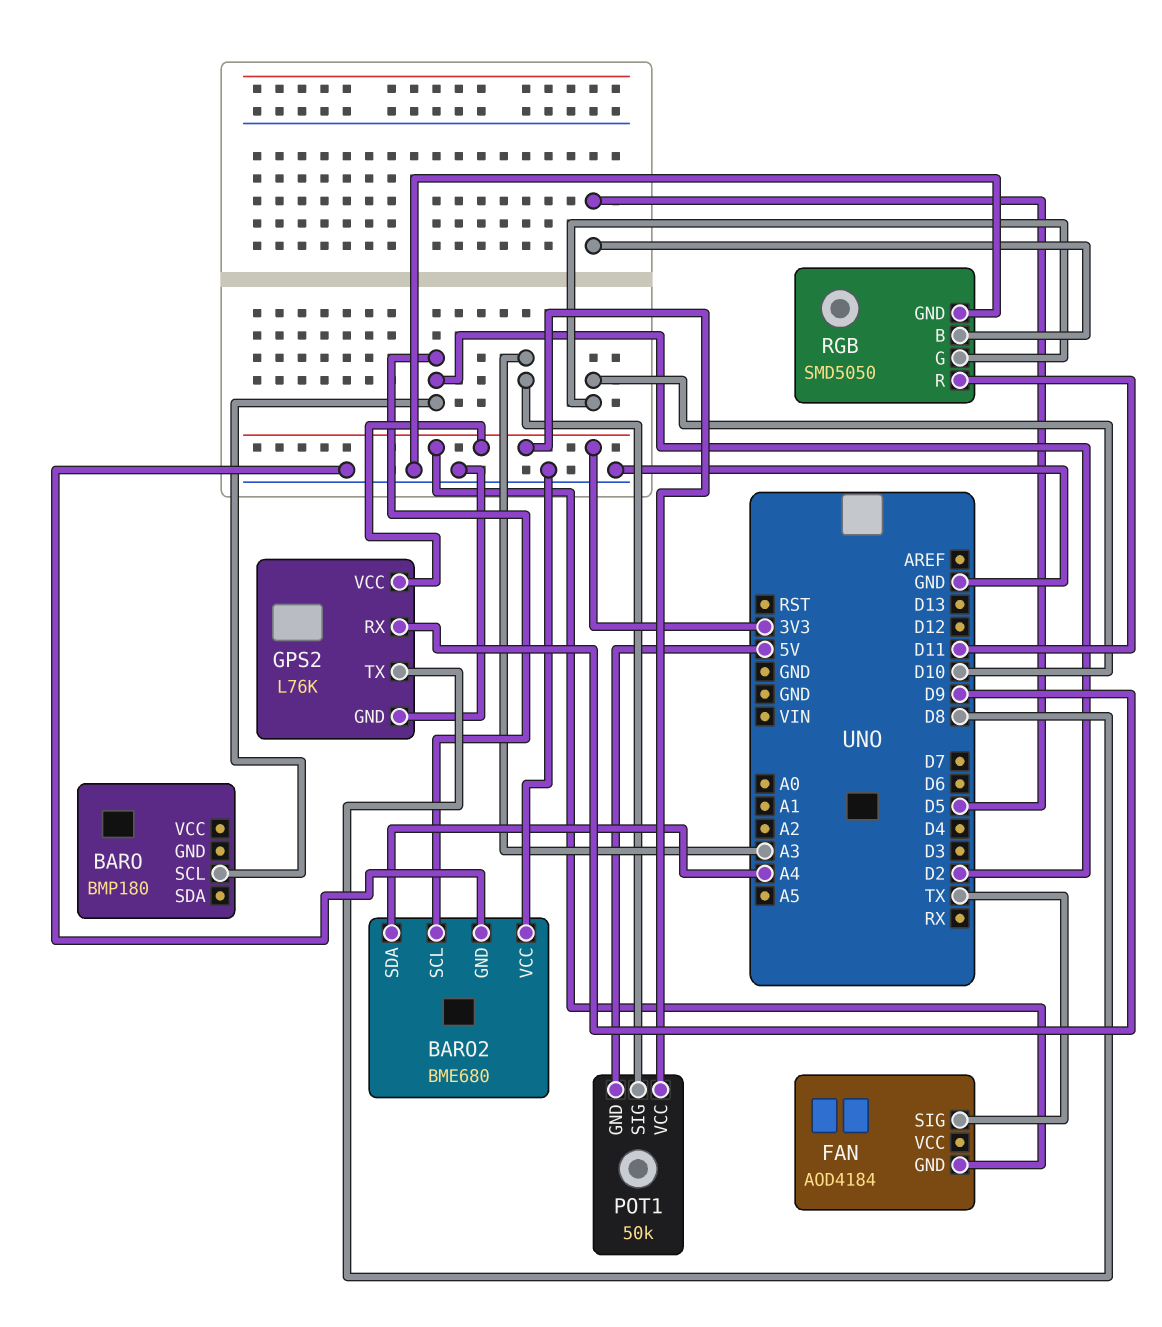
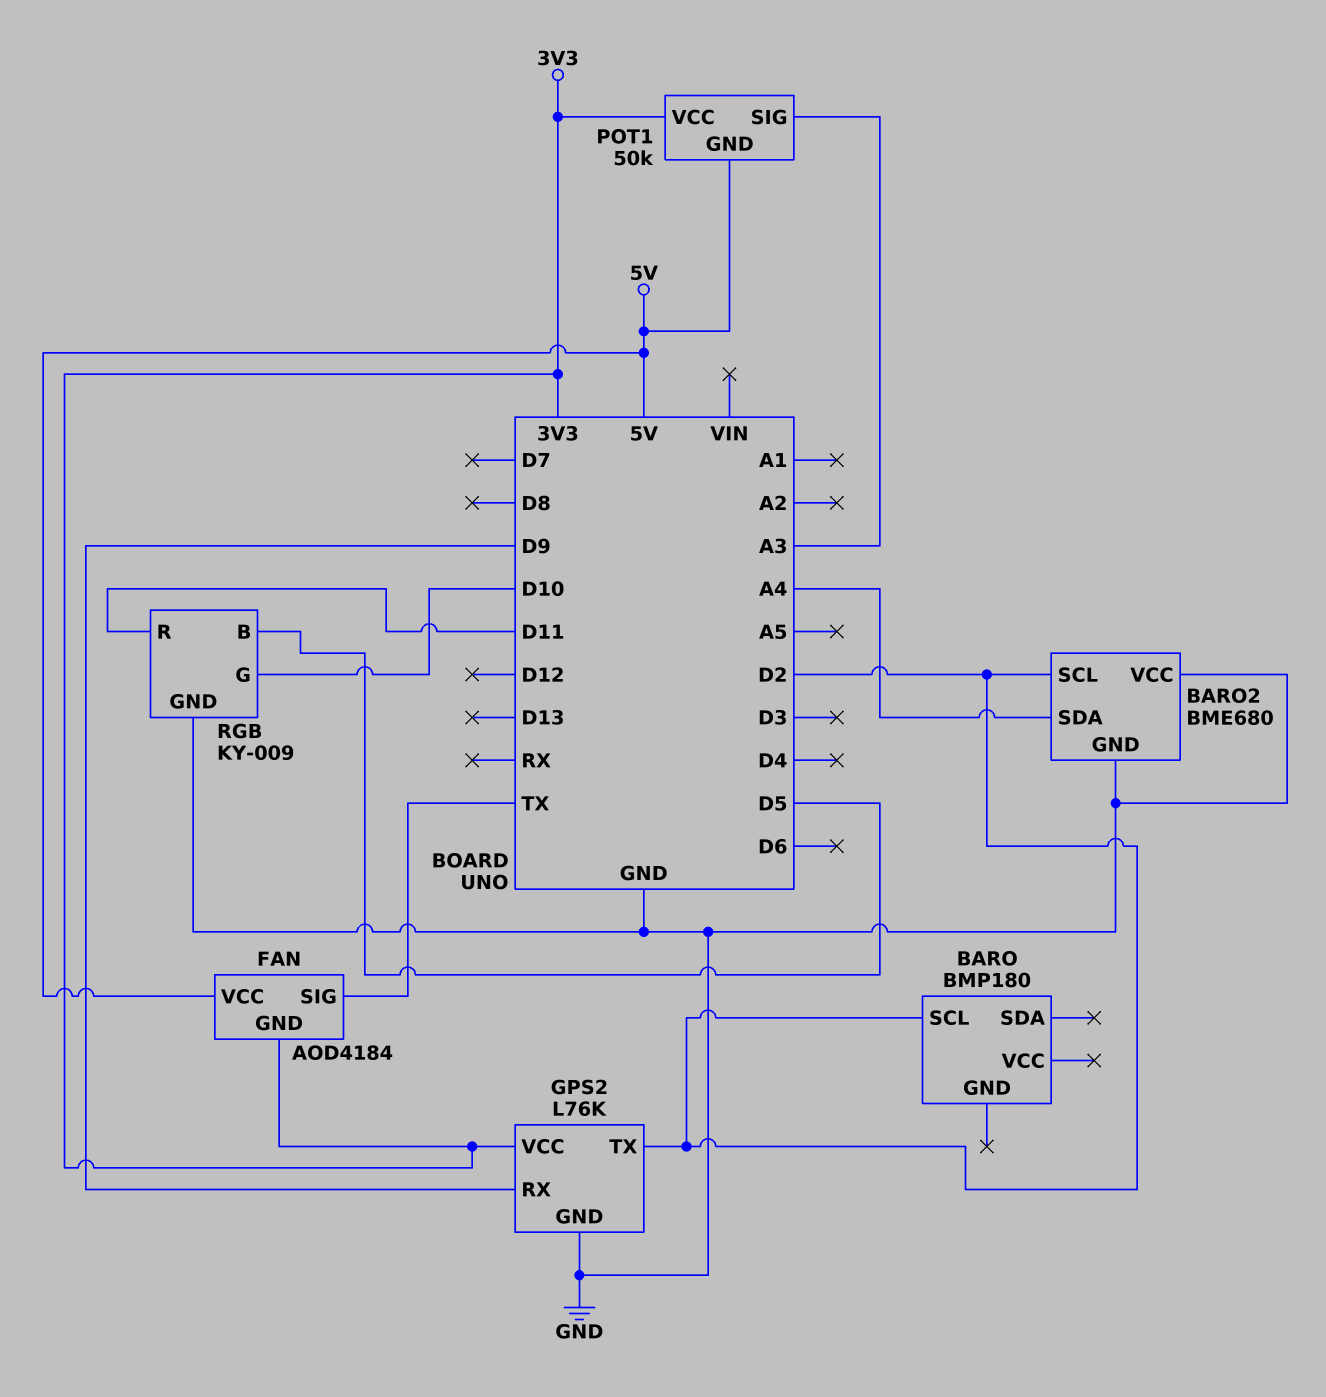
FAN pin VCC: none -> 5V
GPS2 pin TX: D8 -> D2
RGB: SMD5050 -> KY-009

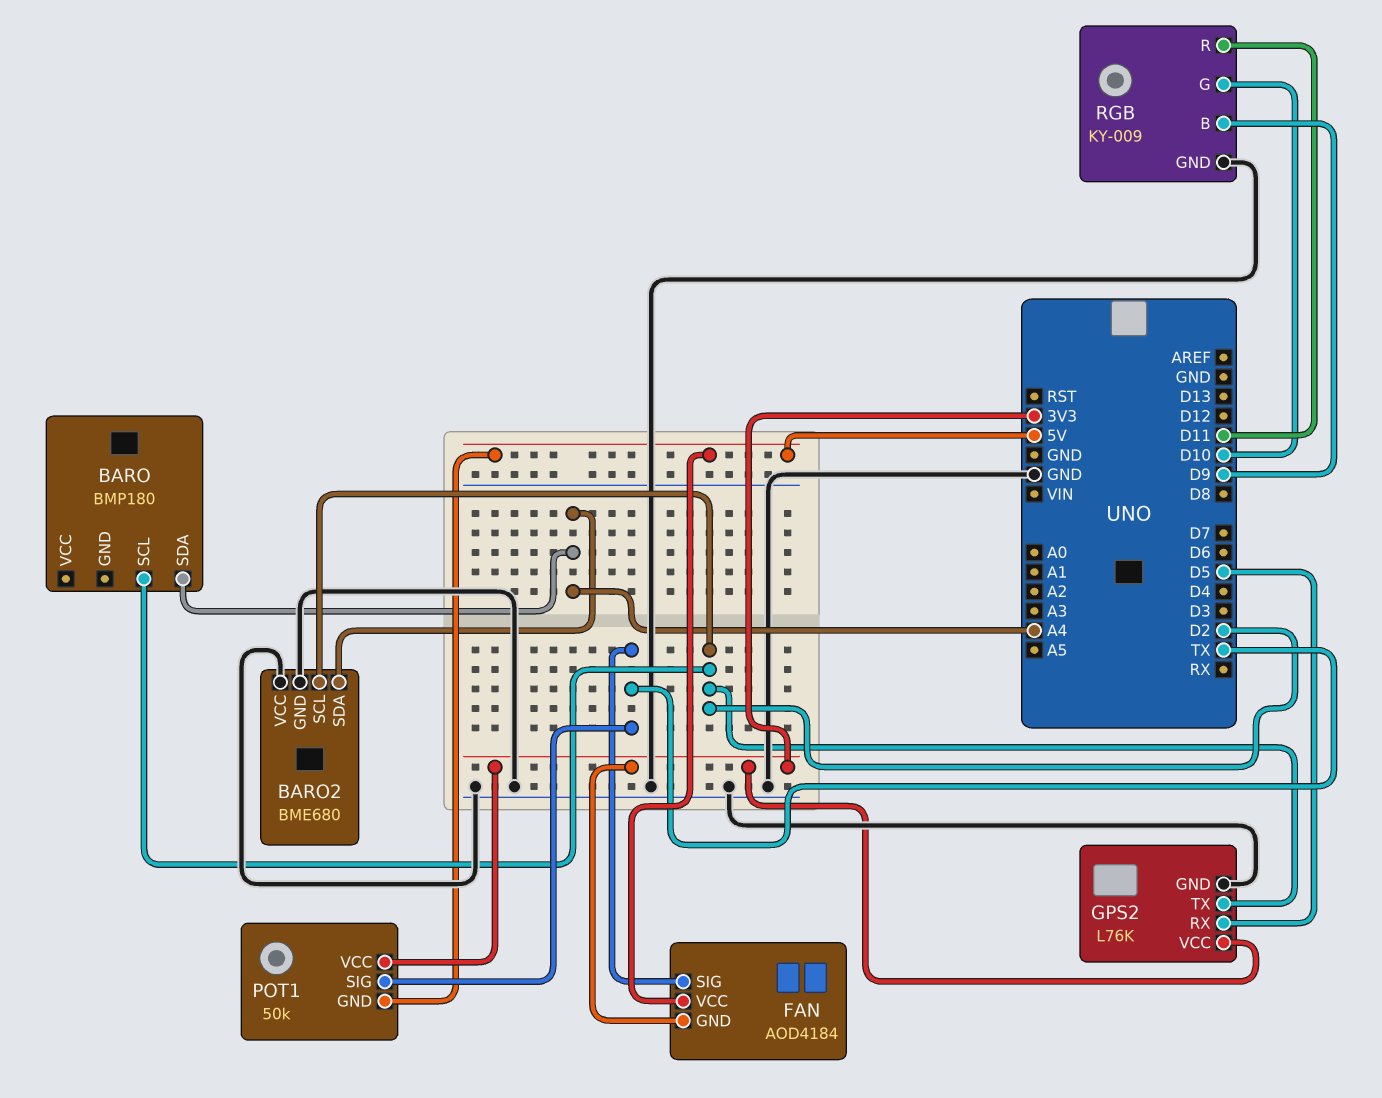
BARO pin SDA: none -> A4
GPS2 pin RX: D9 -> D5
POT1 pin SIG: A3 -> TX
RGB pin B: D5 -> D9

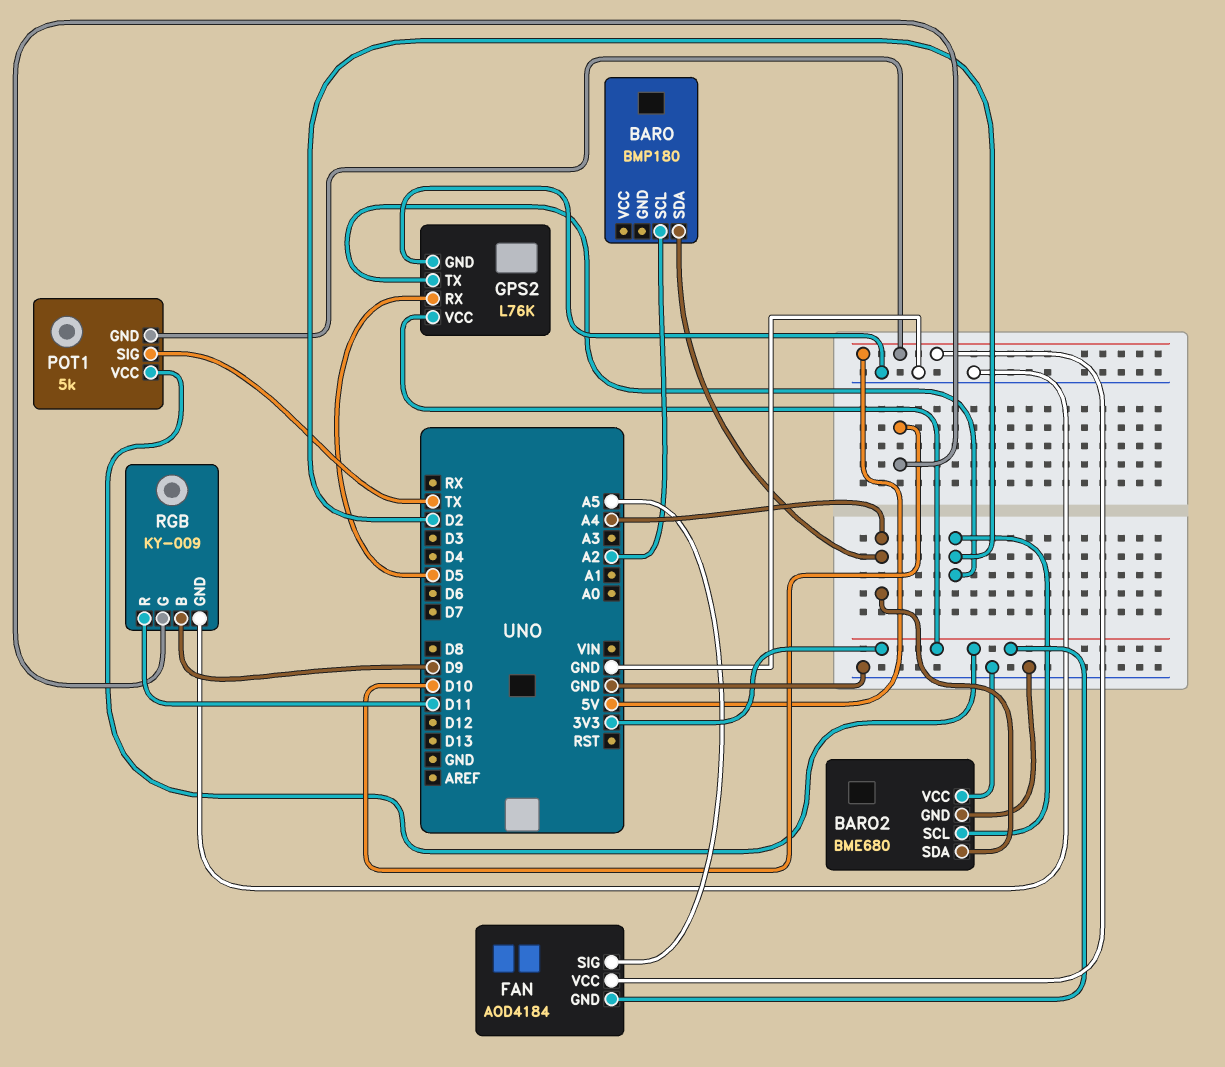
BARO pin SCL: D2 -> A2
FAN pin SIG: TX -> A5
POT1: 50k -> 5k

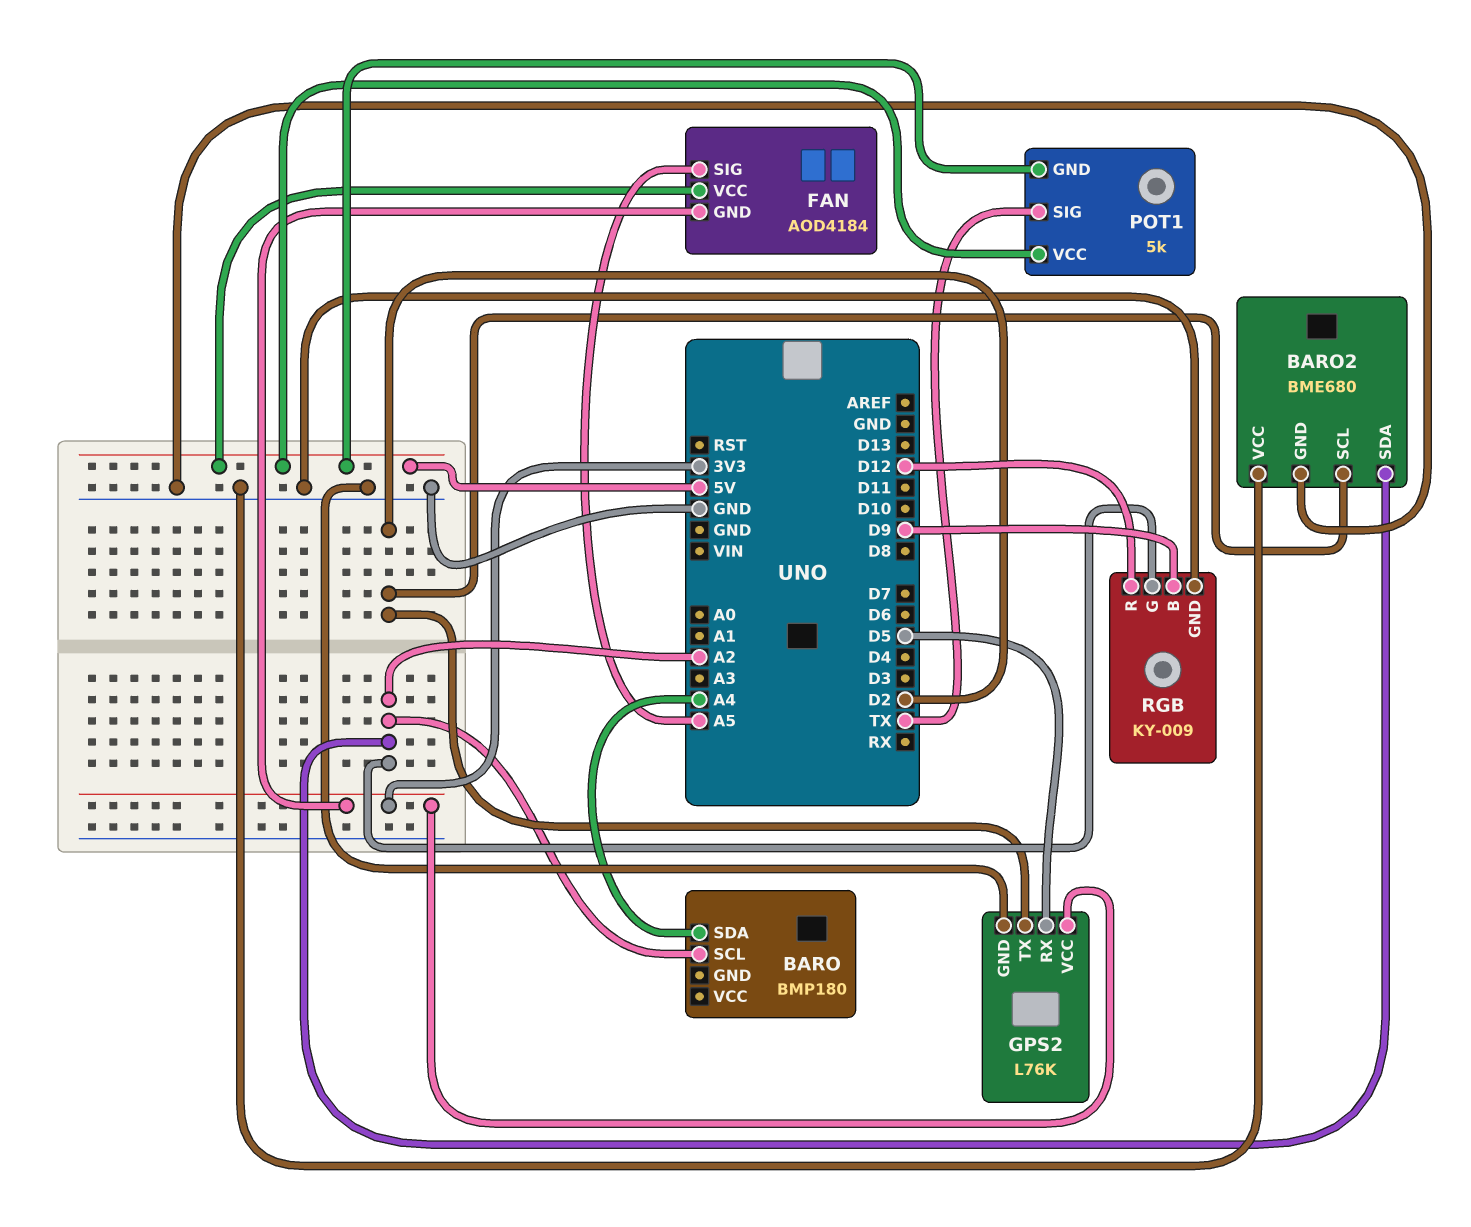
BARO2 pin SDA: A4 -> A2
POT1 pin VCC: 3V3 -> 5V
RGB pin G: D10 -> A2
RGB pin R: D11 -> D12

